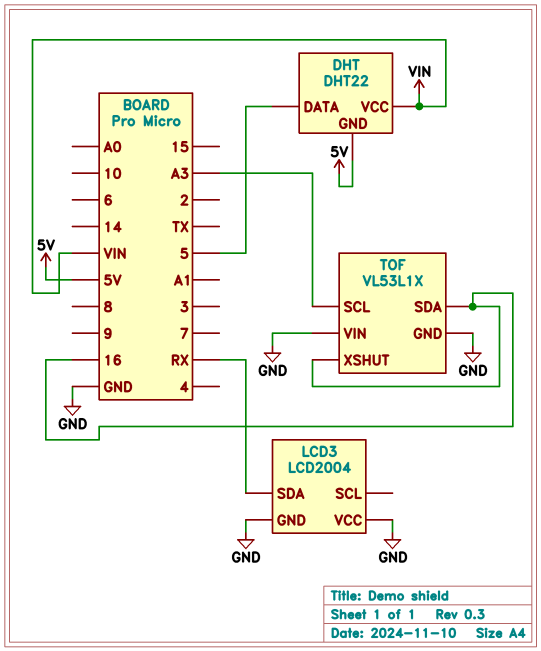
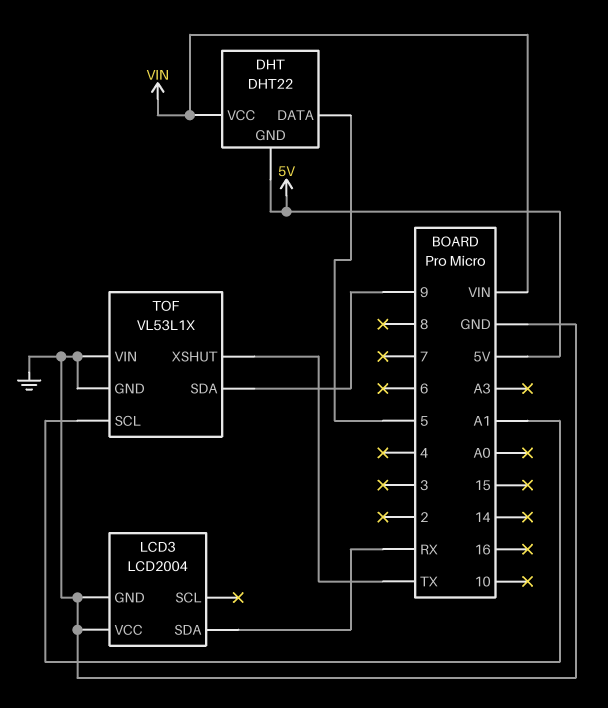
TOF pin SCL: A3 -> A1
TOF pin SDA: 16 -> 9
TOF pin XSHUT: 16 -> TX

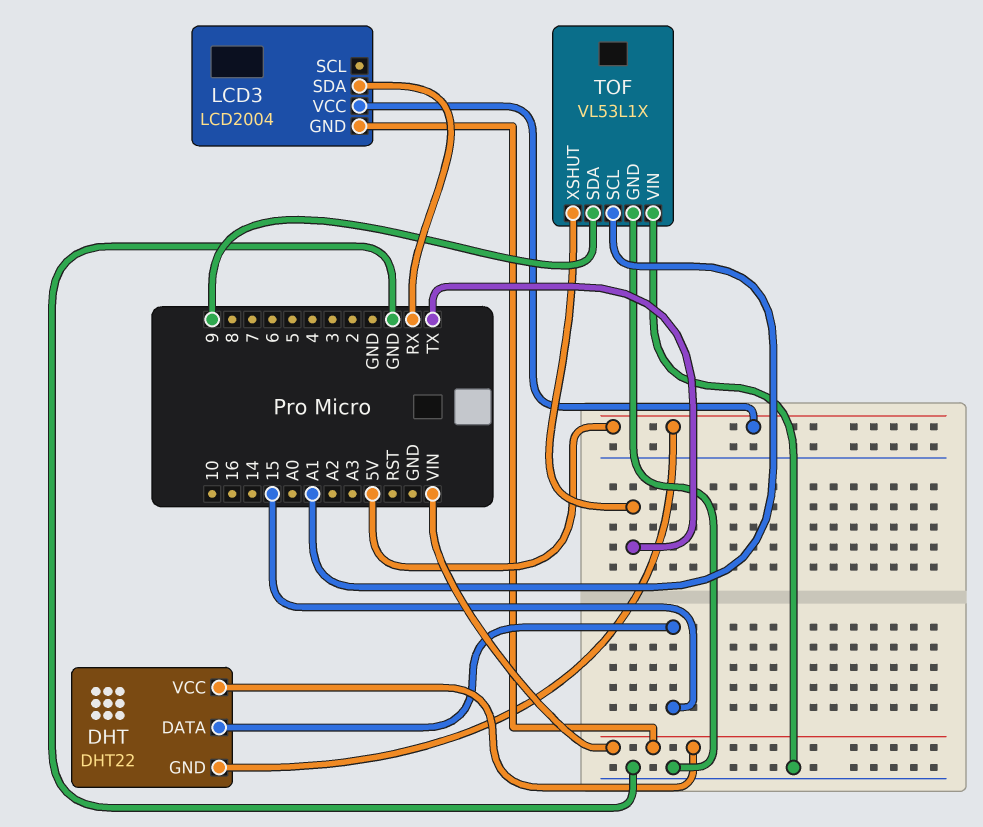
DHT pin DATA: 5 -> 15
LCD3 pin GND: GND -> VIN
LCD3 pin VCC: GND -> 5V

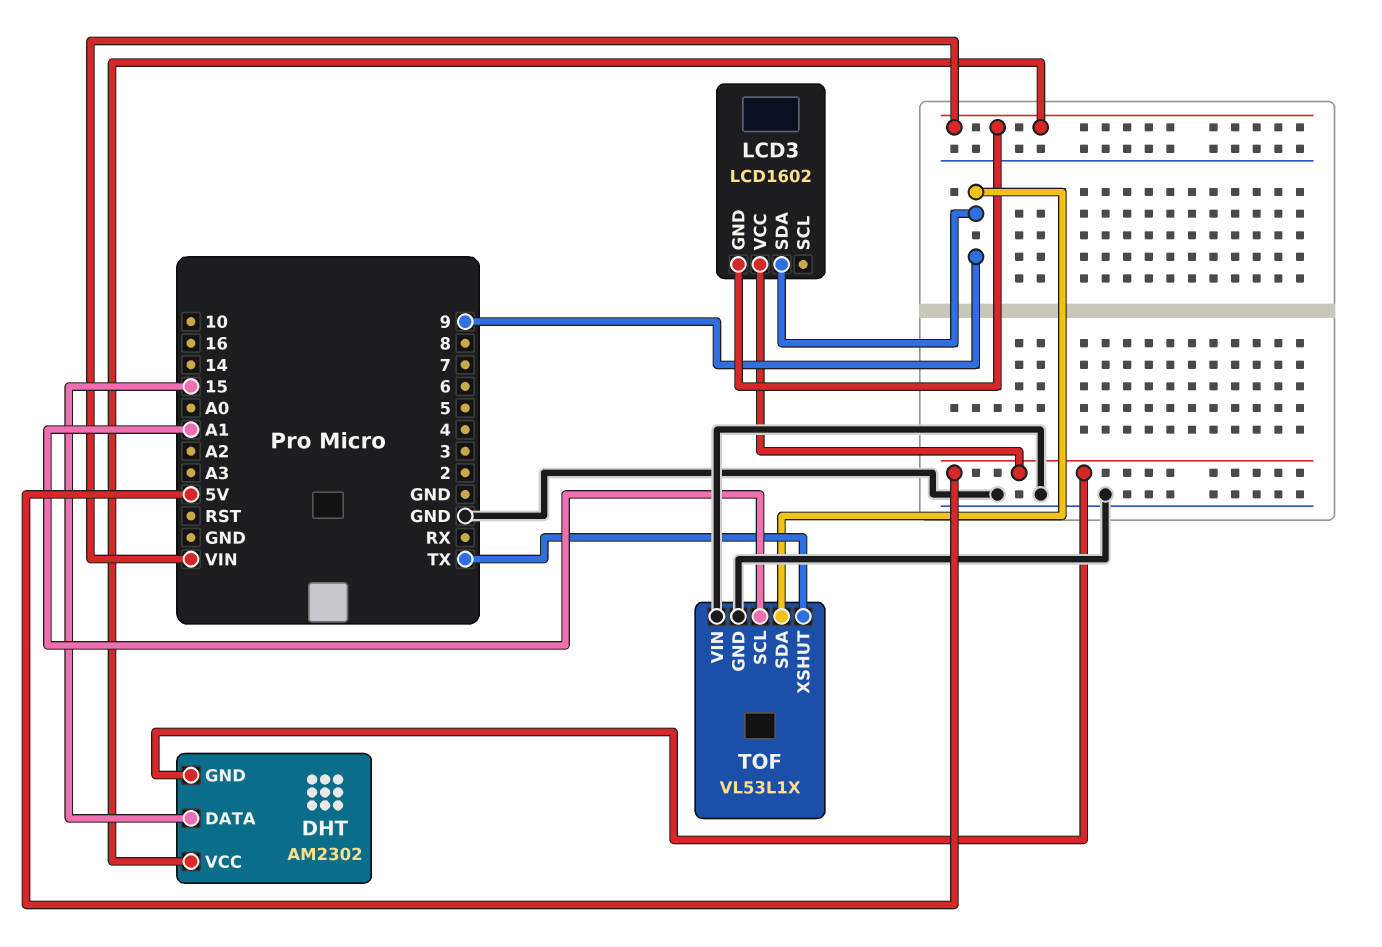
DHT: DHT22 -> AM2302
LCD3: LCD2004 -> LCD1602
LCD3 pin SDA: RX -> 9

